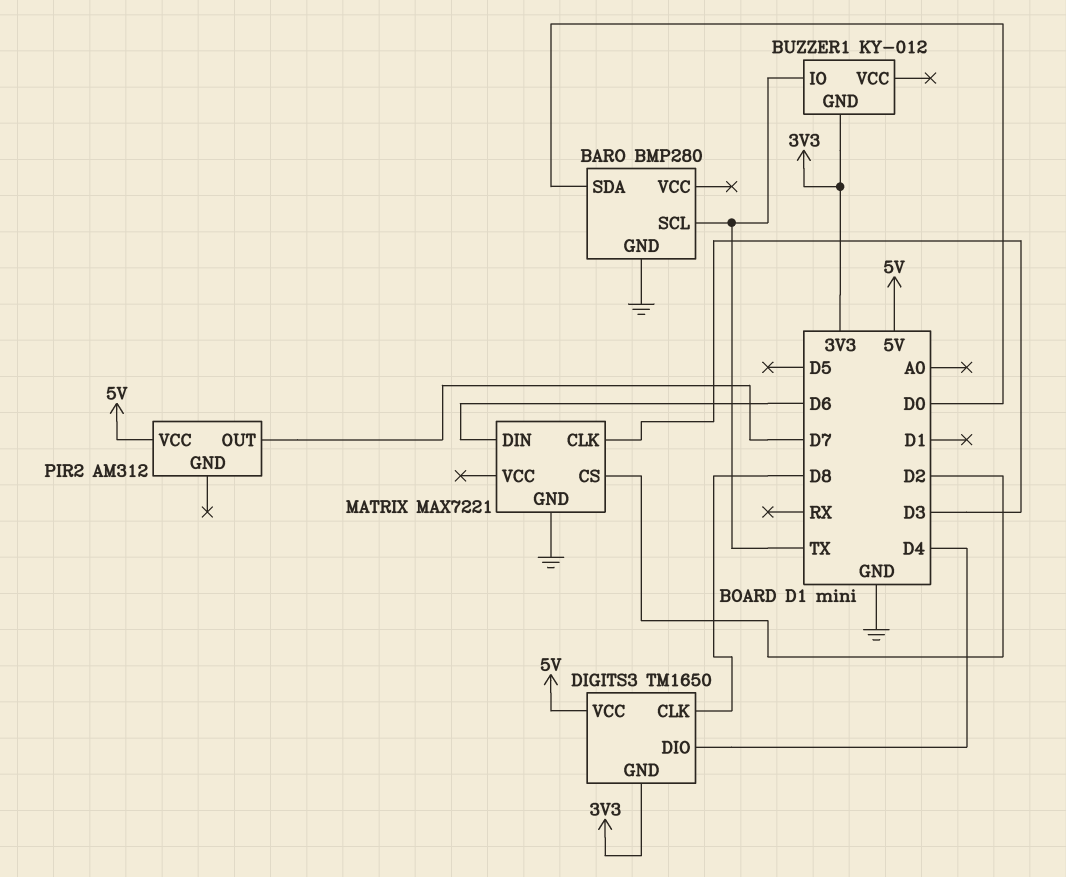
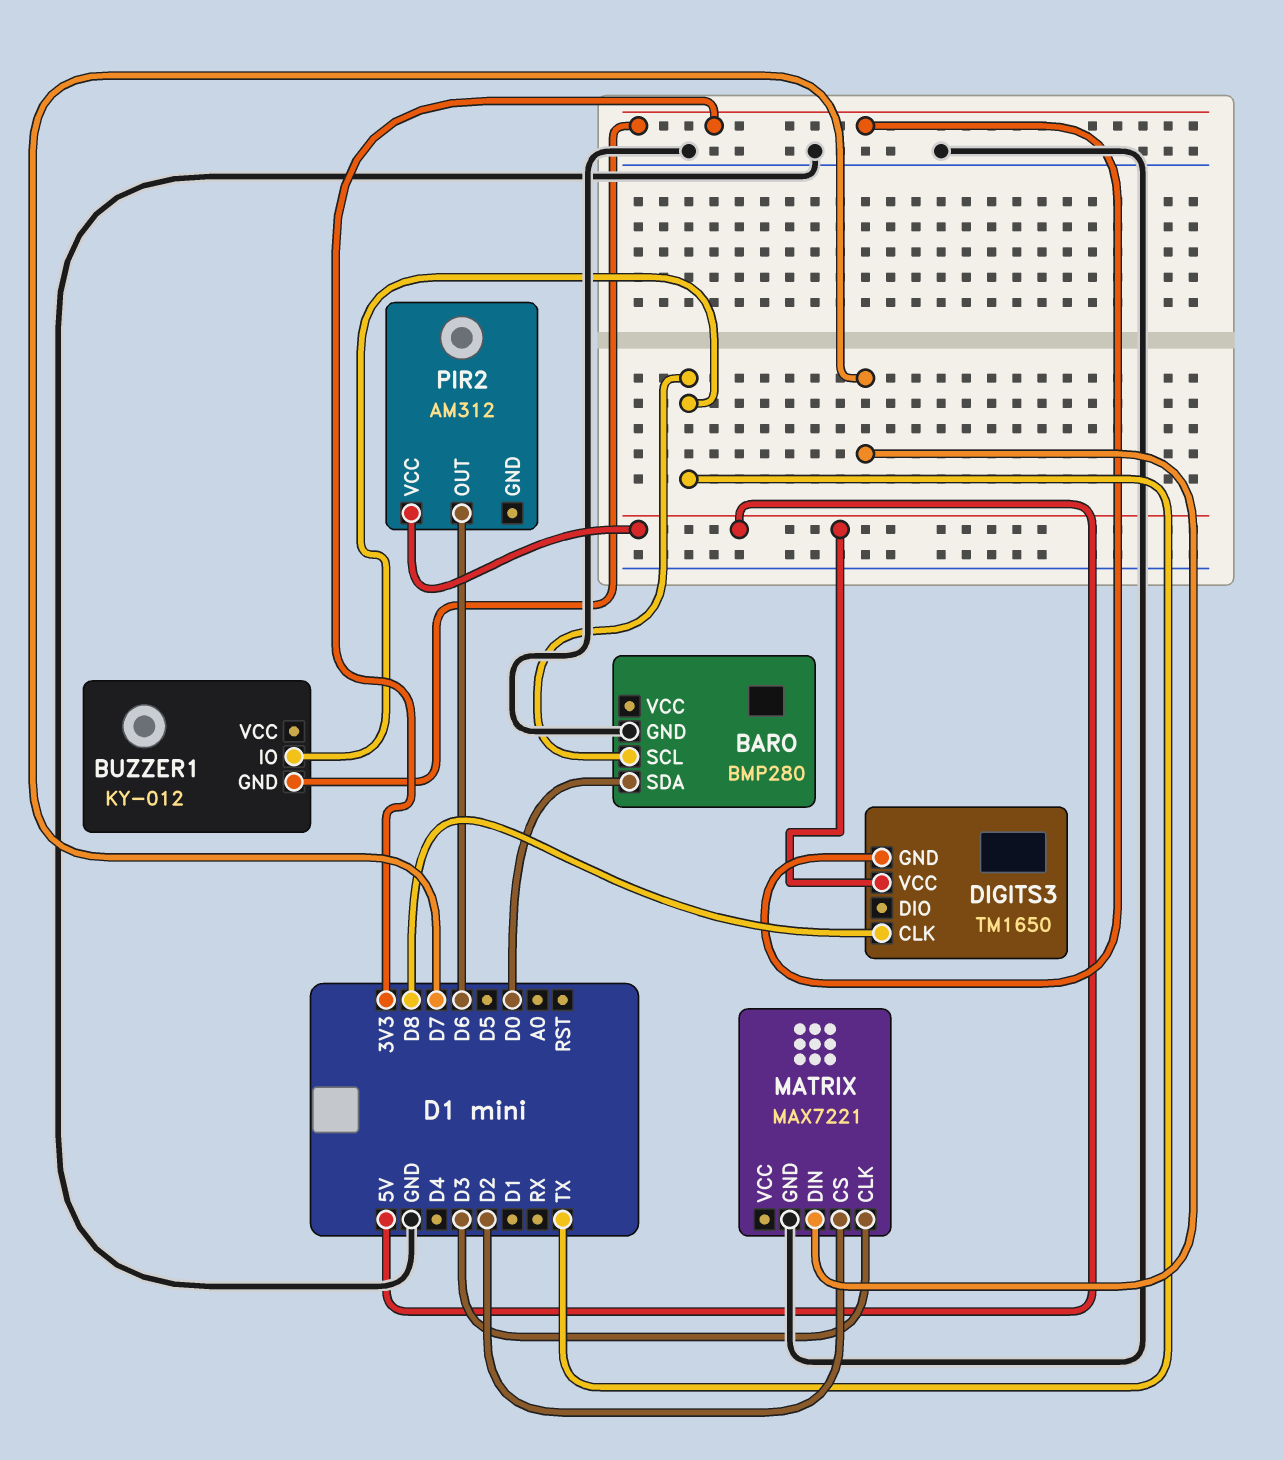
DIGITS3 pin DIO: D4 -> none
MATRIX pin DIN: D6 -> D7
PIR2 pin OUT: D7 -> D6

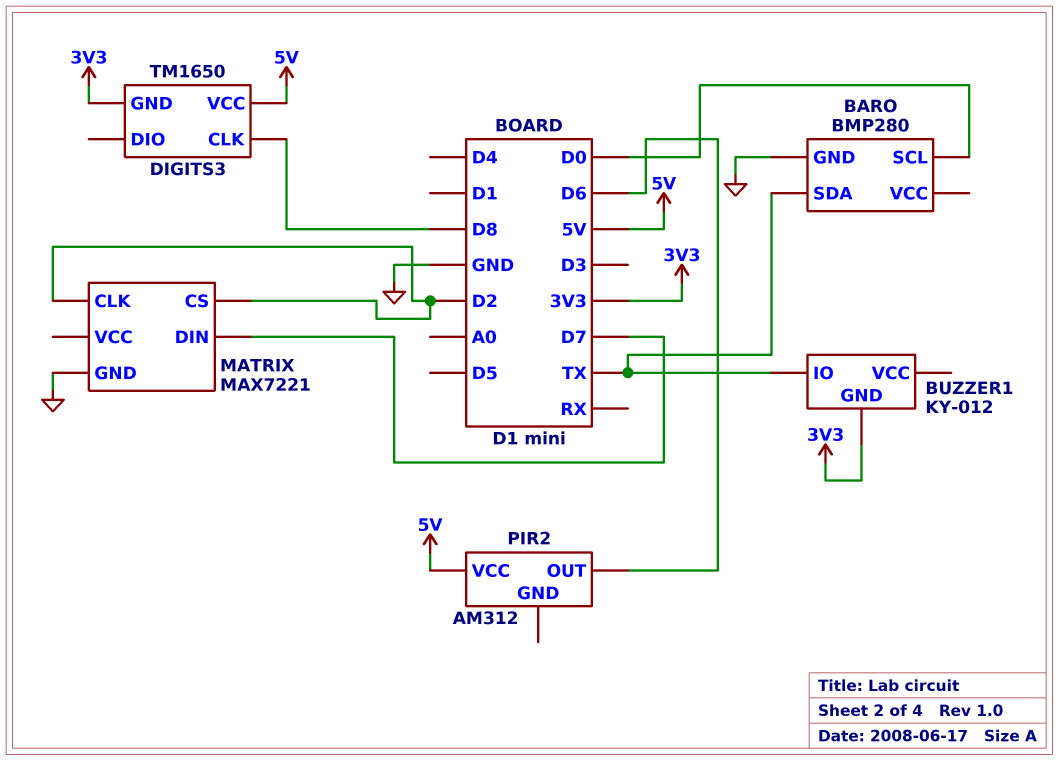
BARO pin SCL: TX -> D0
BARO pin SDA: D0 -> TX
MATRIX pin CLK: D3 -> D2

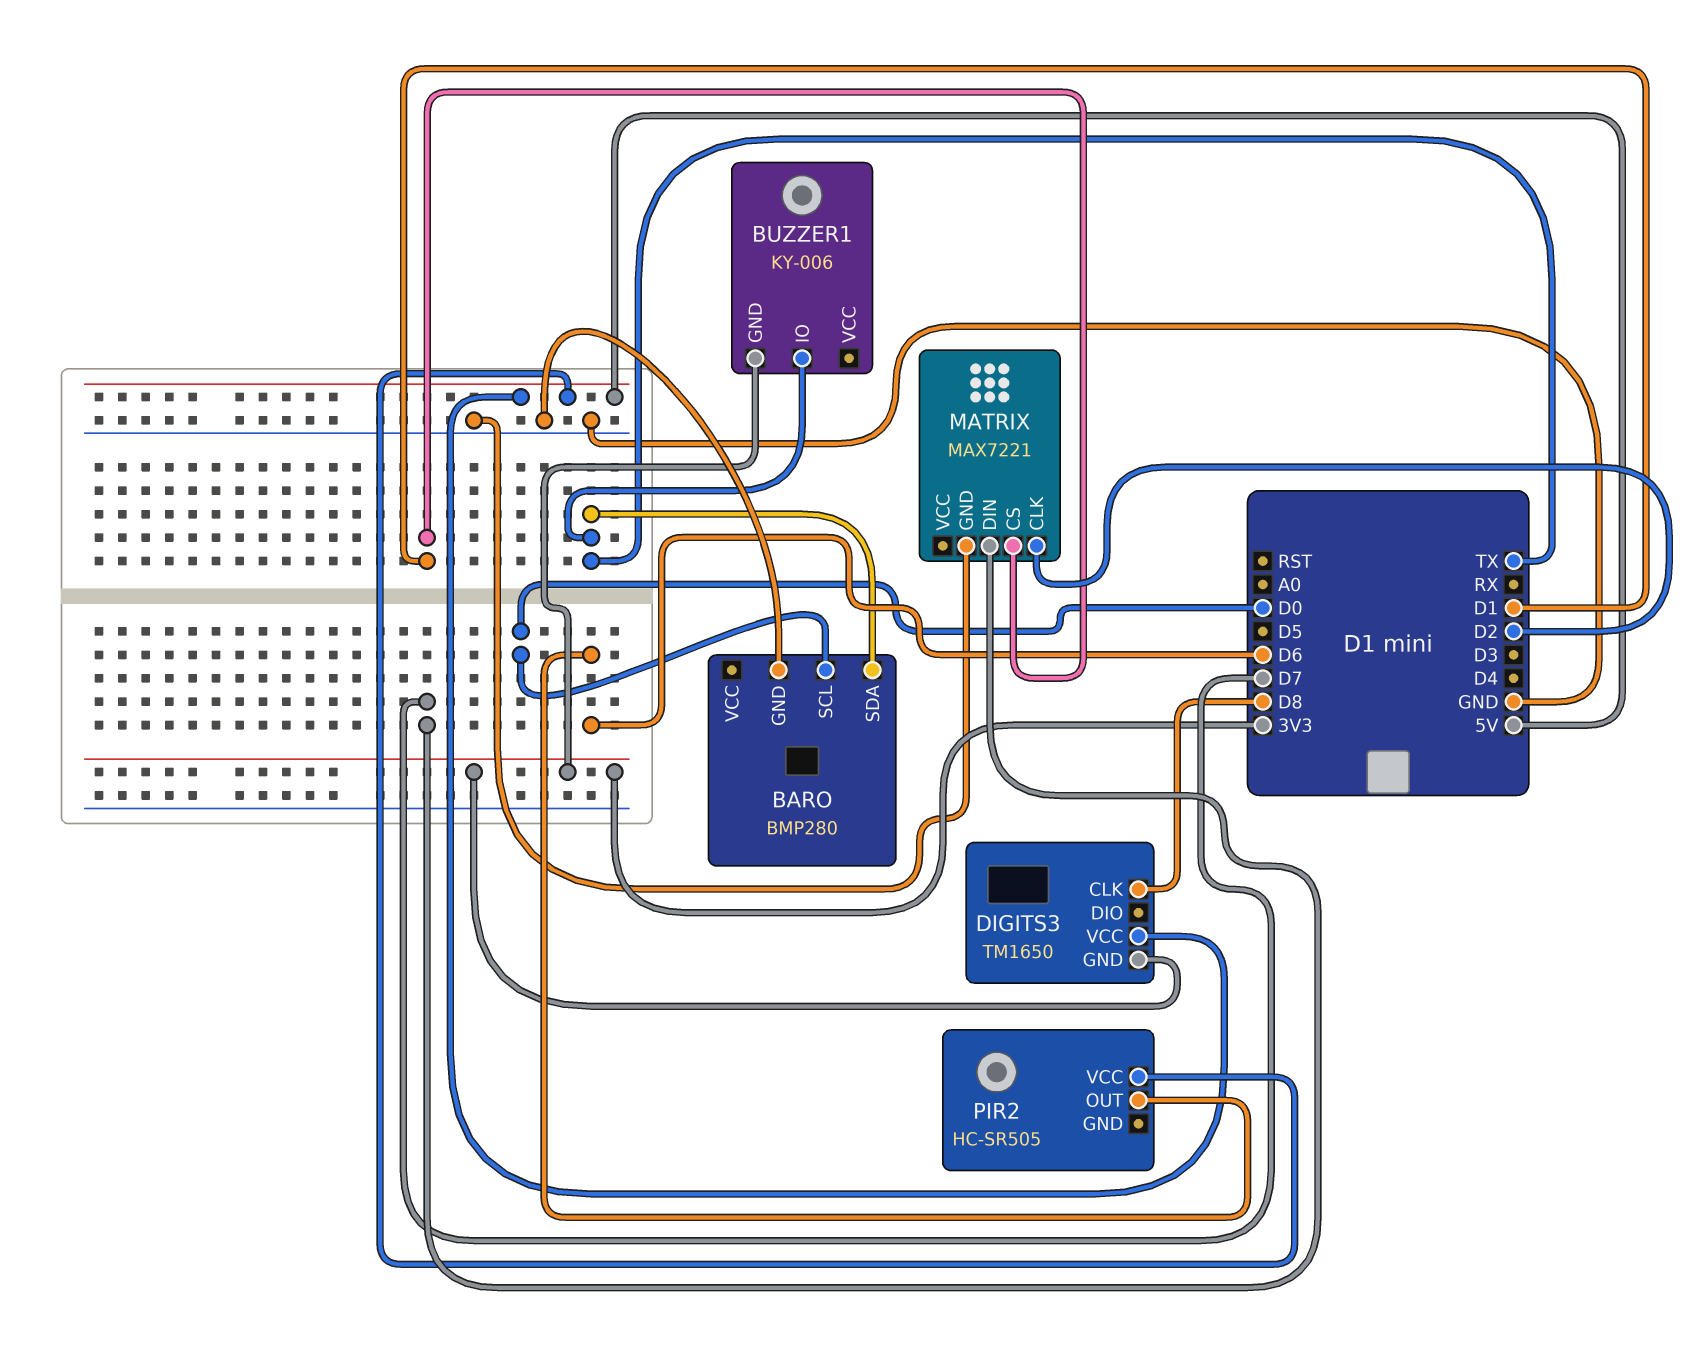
BUZZER1: KY-012 -> KY-006
MATRIX pin CS: D2 -> D1
PIR2: AM312 -> HC-SR505

